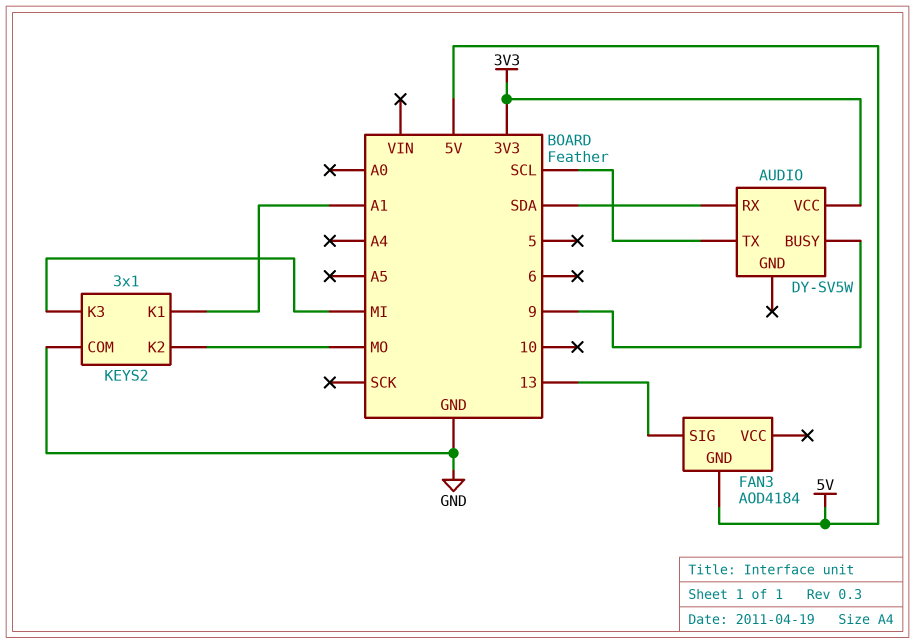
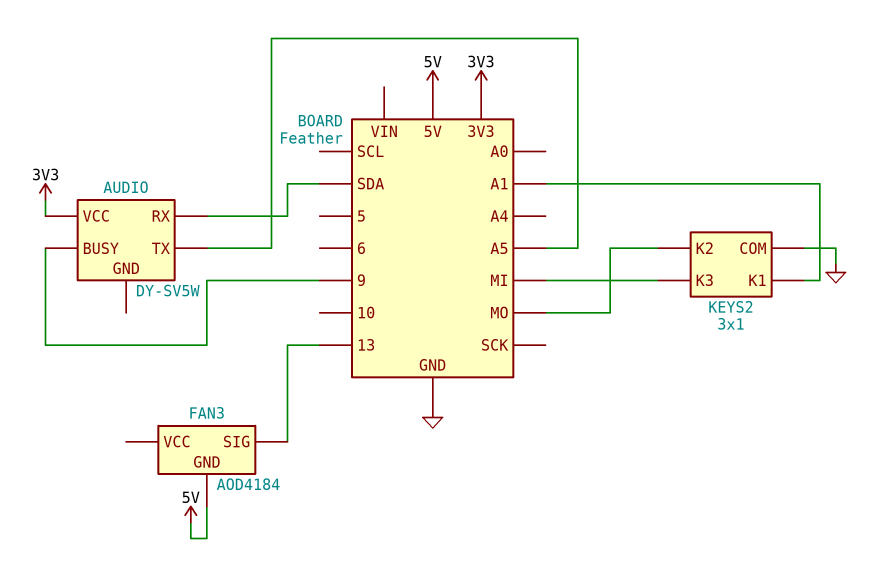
AUDIO pin TX: SCL -> A5

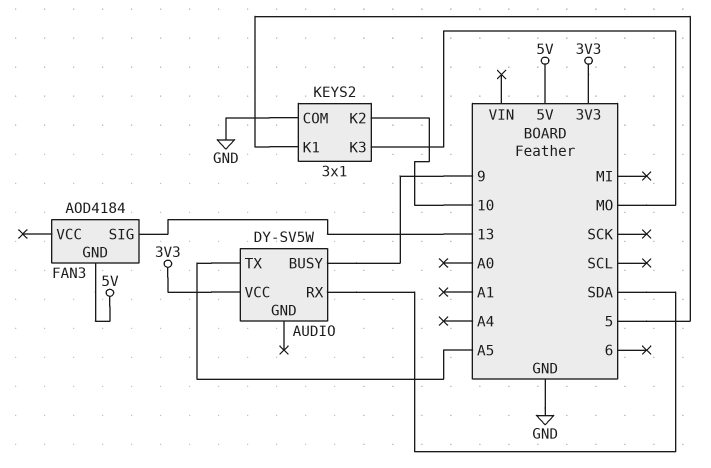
KEYS2 pin K1: A1 -> 5
KEYS2 pin K2: MO -> 10
KEYS2 pin K3: MI -> MO

